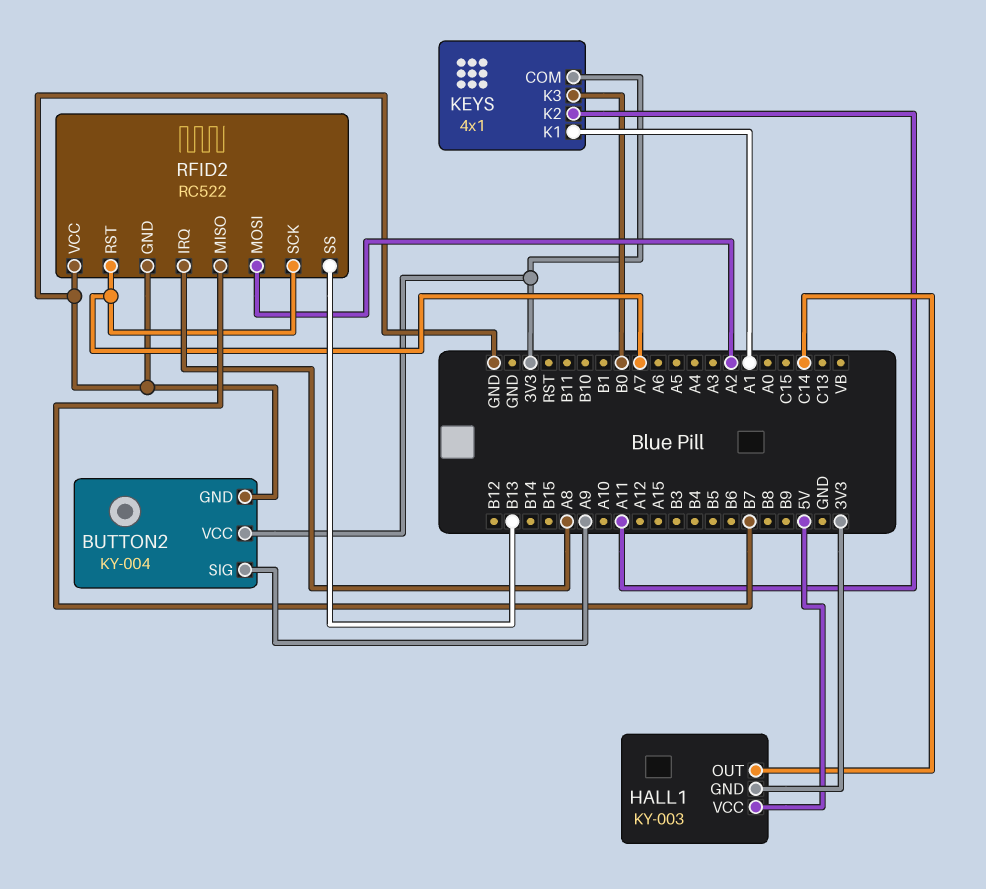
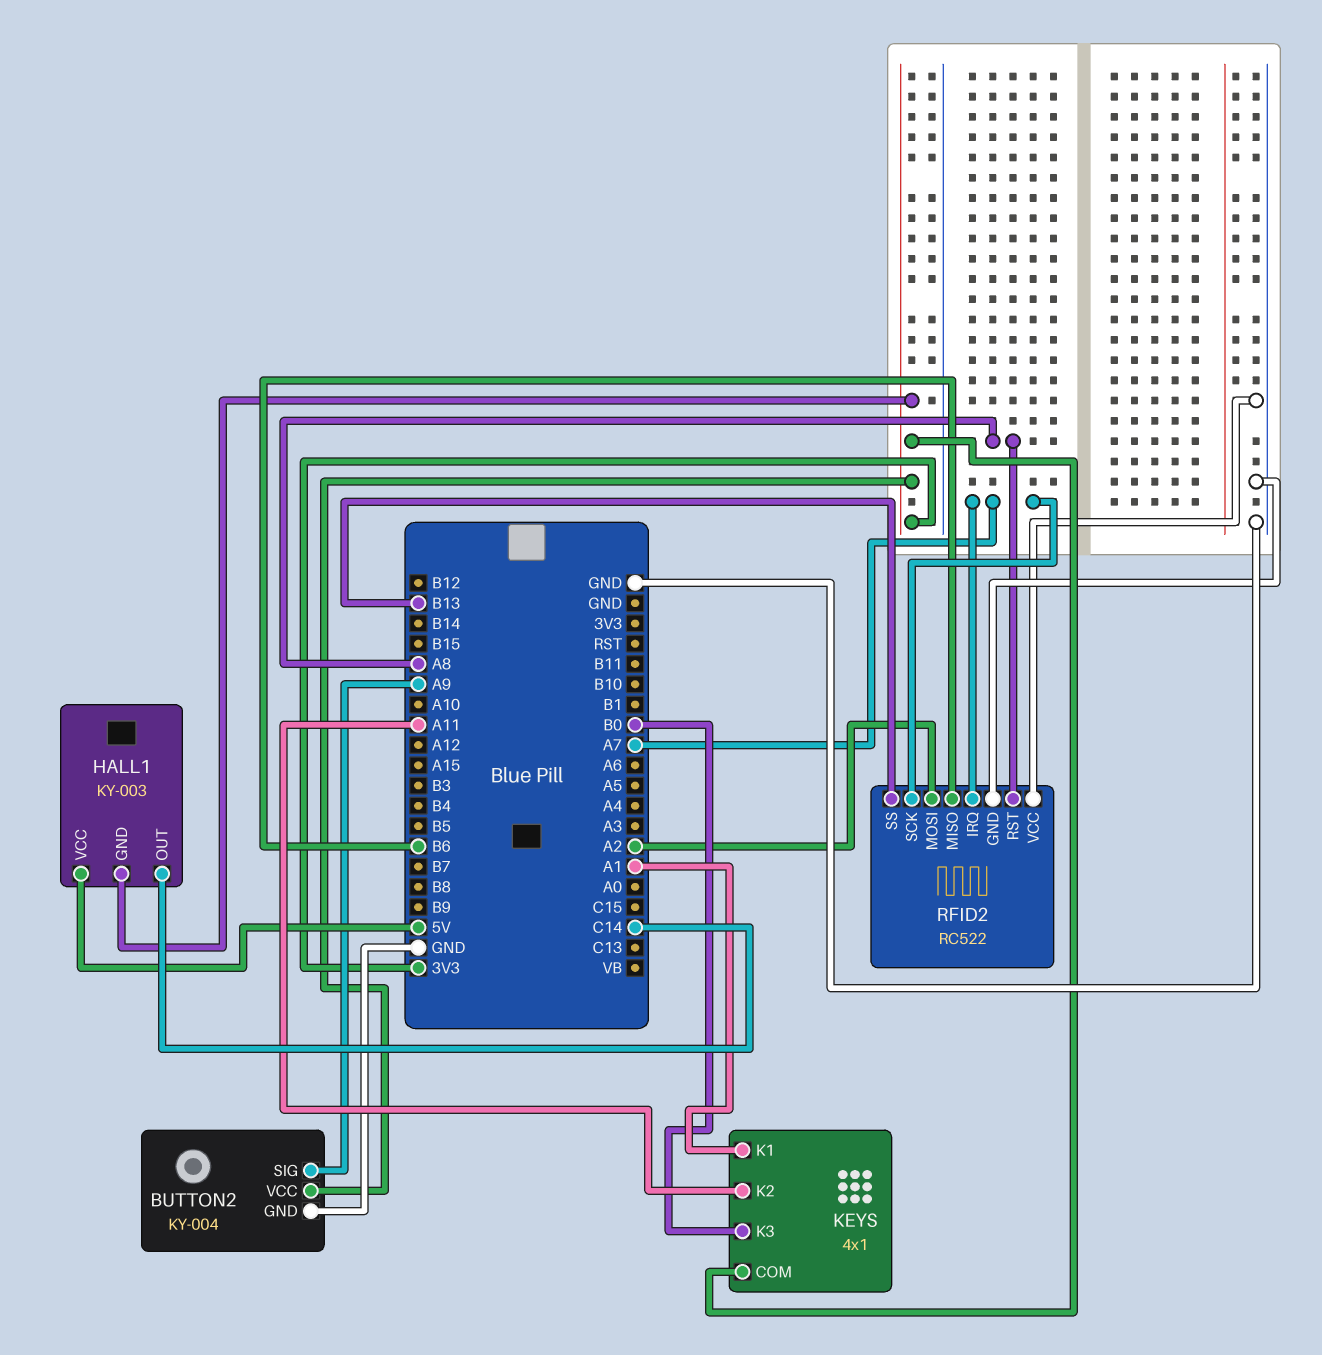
RFID2 pin IRQ: A8 -> A7
RFID2 pin MISO: B7 -> B6
RFID2 pin RST: A7 -> A8

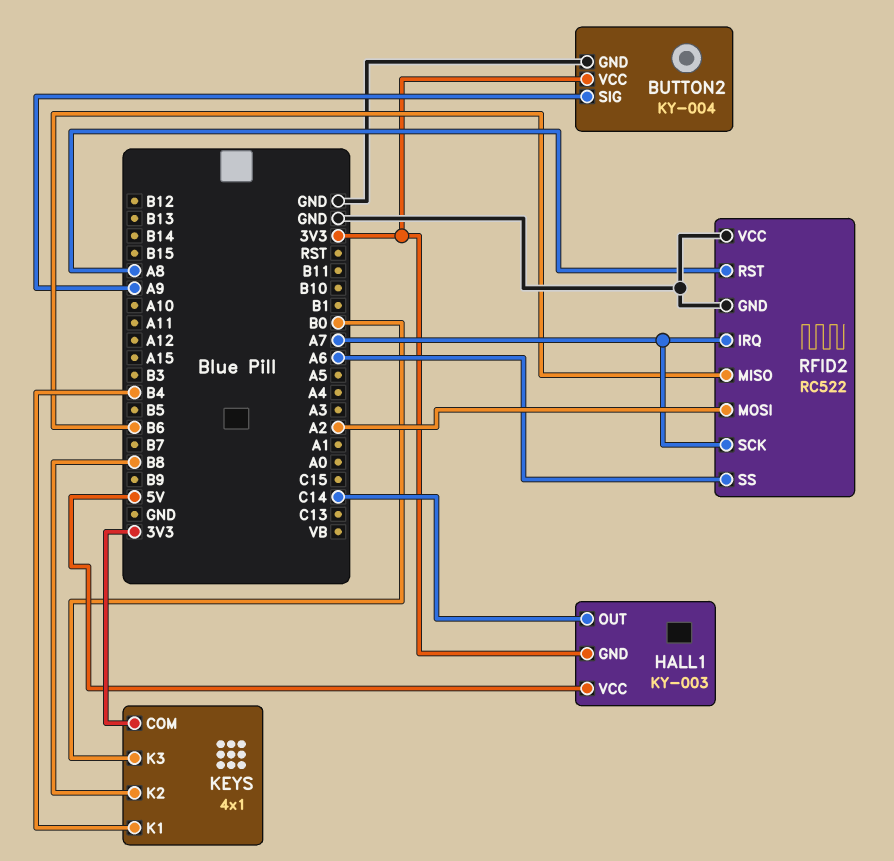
KEYS pin K1: A1 -> B4
KEYS pin K2: A11 -> B8
RFID2 pin SS: B13 -> A6

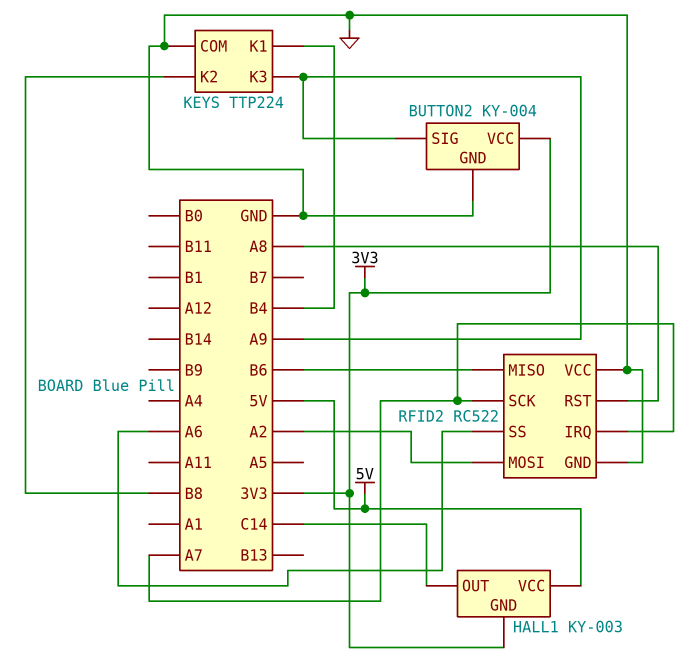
KEYS: 4x1 -> TTP224
KEYS pin COM: 3V3 -> GND
KEYS pin K3: B0 -> A9

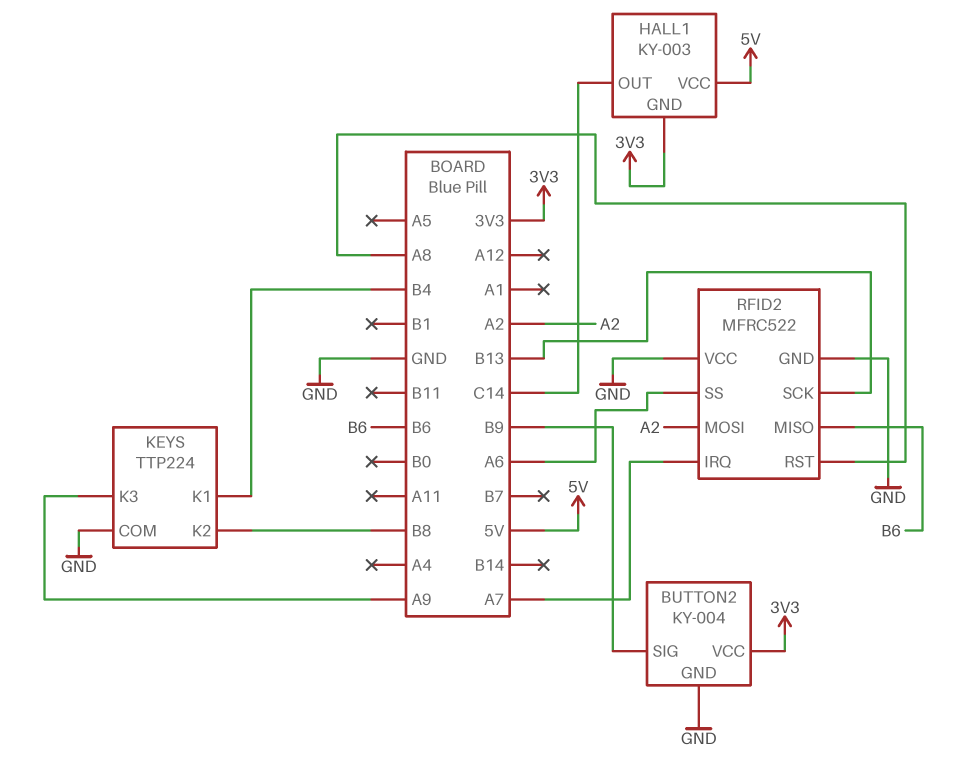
BUTTON2 pin SIG: A9 -> B9
RFID2: RC522 -> MFRC522
RFID2 pin SCK: A7 -> B13

